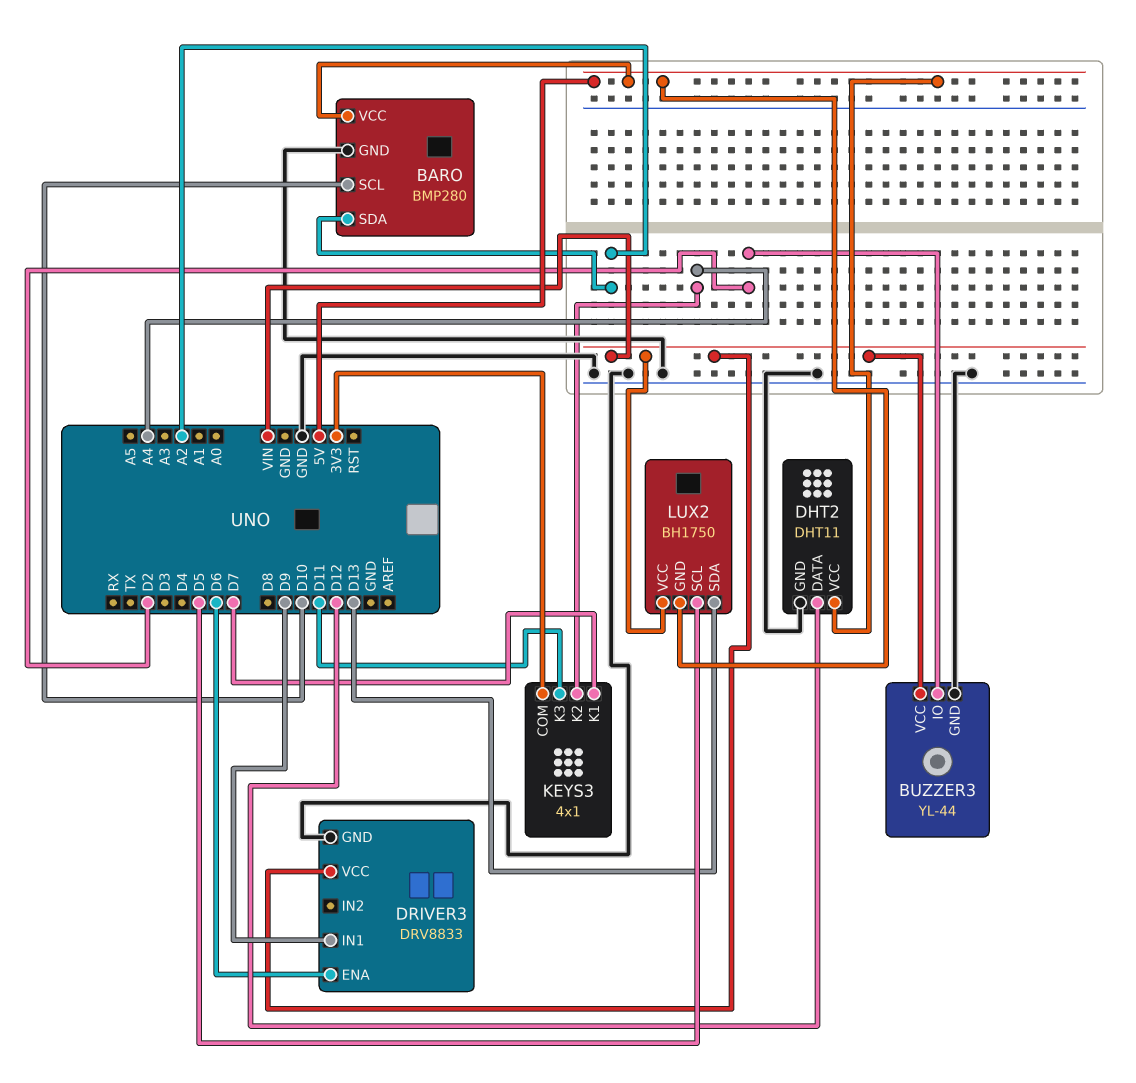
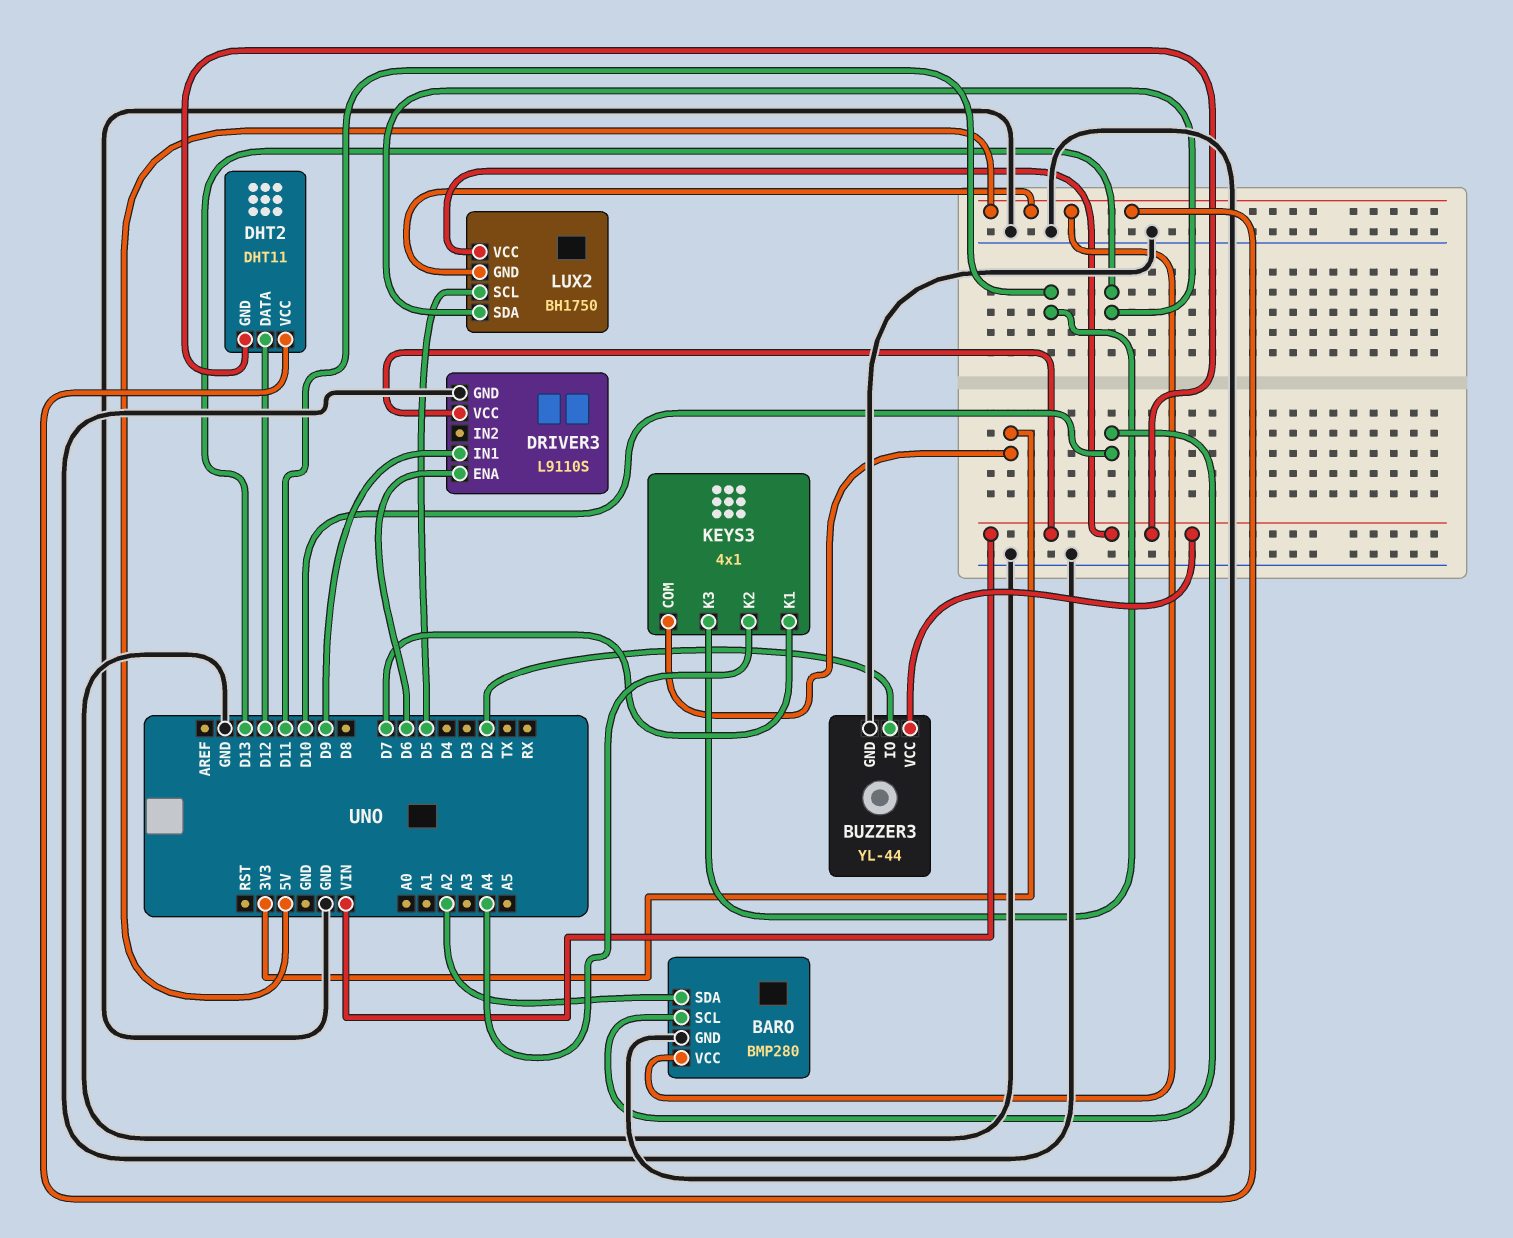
DHT2 pin GND: GND -> VIN
DRIVER3: DRV8833 -> L9110S

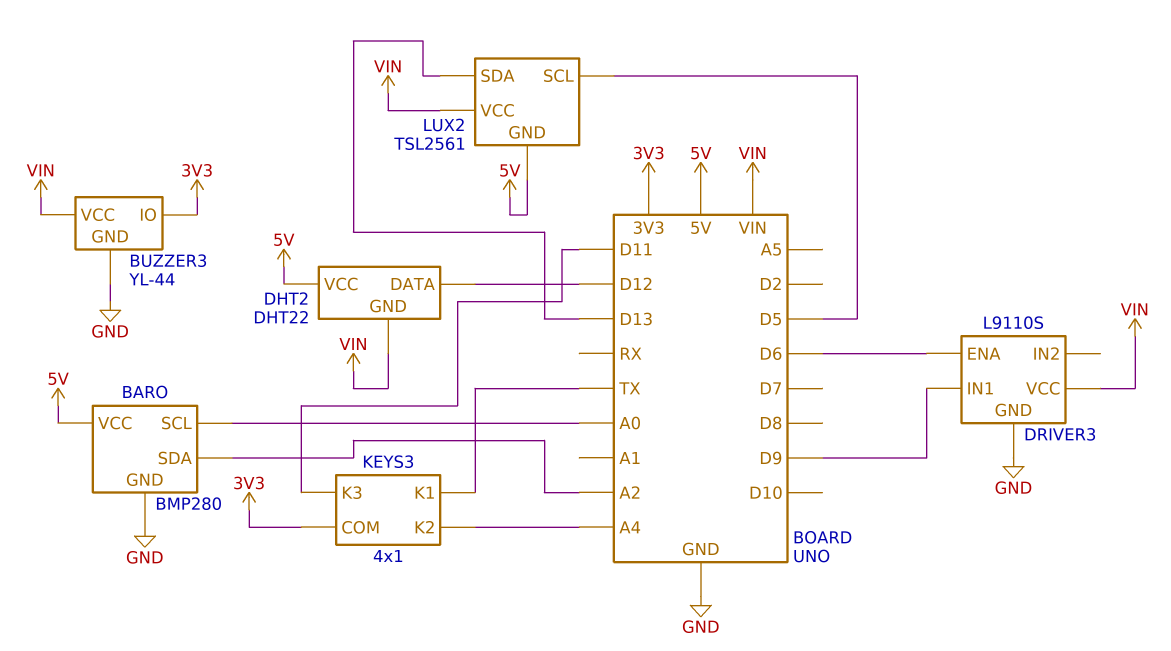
BARO pin SCL: D10 -> A0
BUZZER3 pin IO: D2 -> 3V3
DHT2: DHT11 -> DHT22
KEYS3 pin K1: D7 -> TX
LUX2: BH1750 -> TSL2561

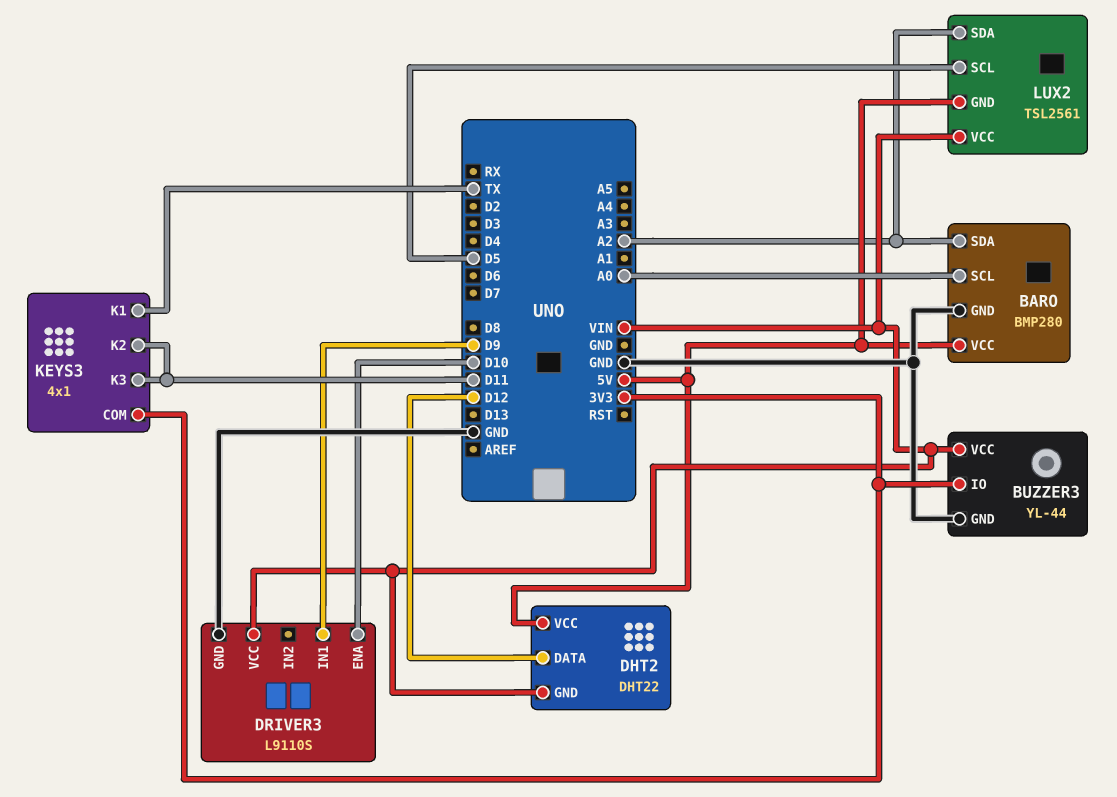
DRIVER3 pin ENA: D6 -> D10
KEYS3 pin K2: A4 -> D11
LUX2 pin SDA: D13 -> A2

